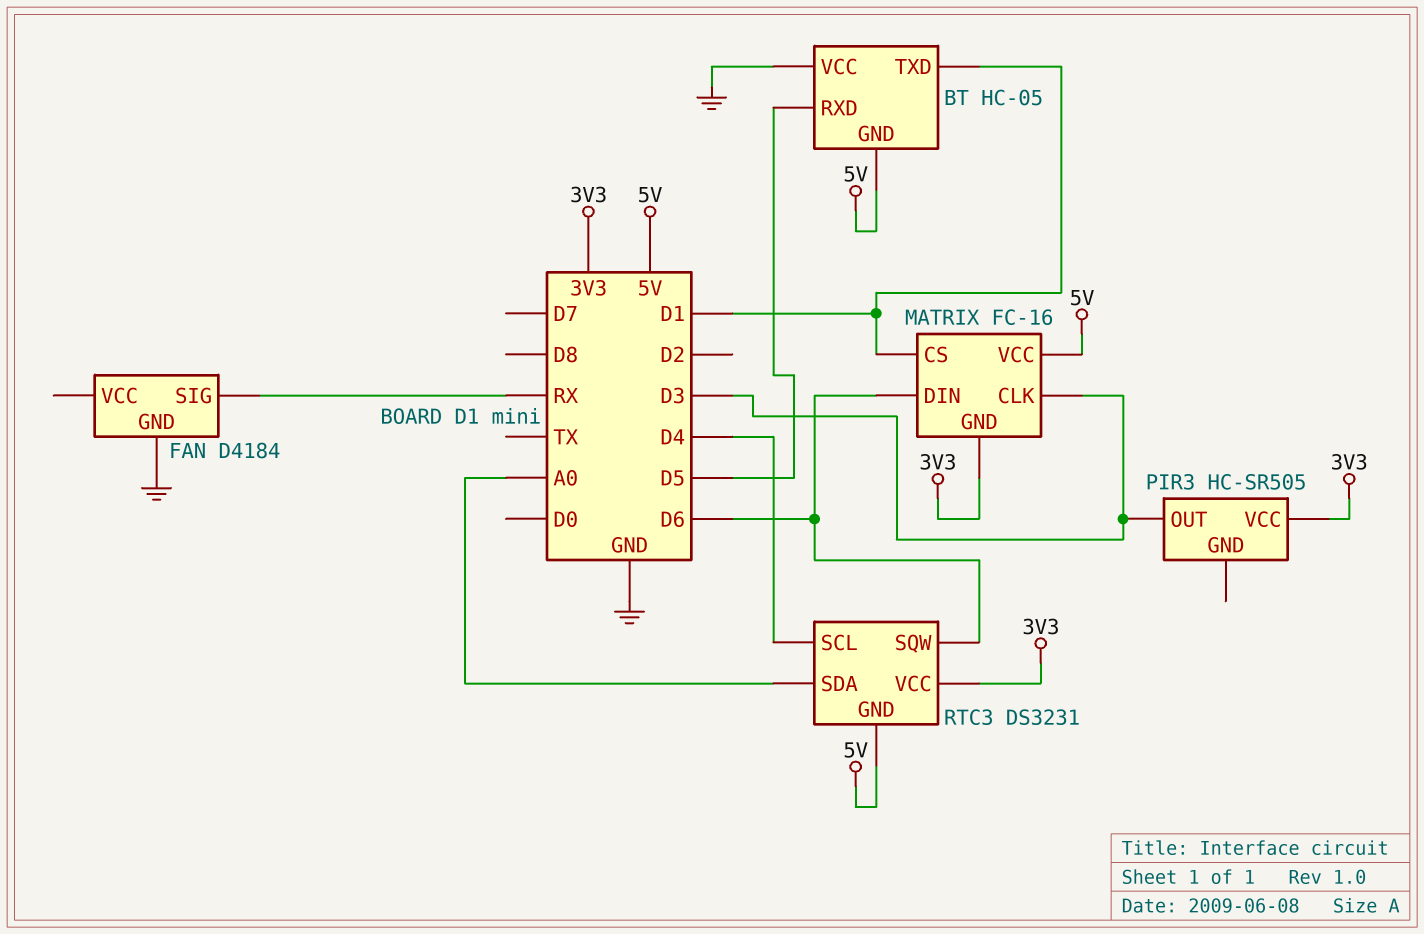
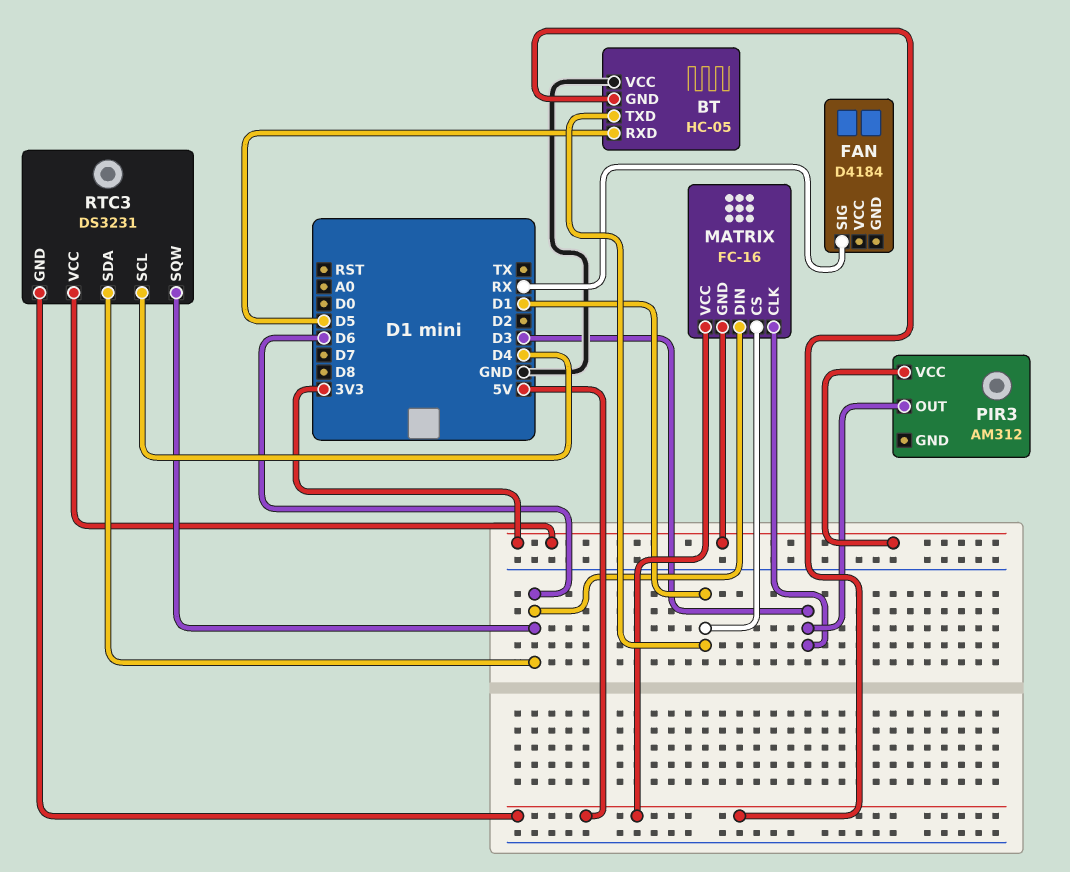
FAN pin GND: GND -> none
PIR3: HC-SR505 -> AM312
RTC3 pin SDA: A0 -> D6

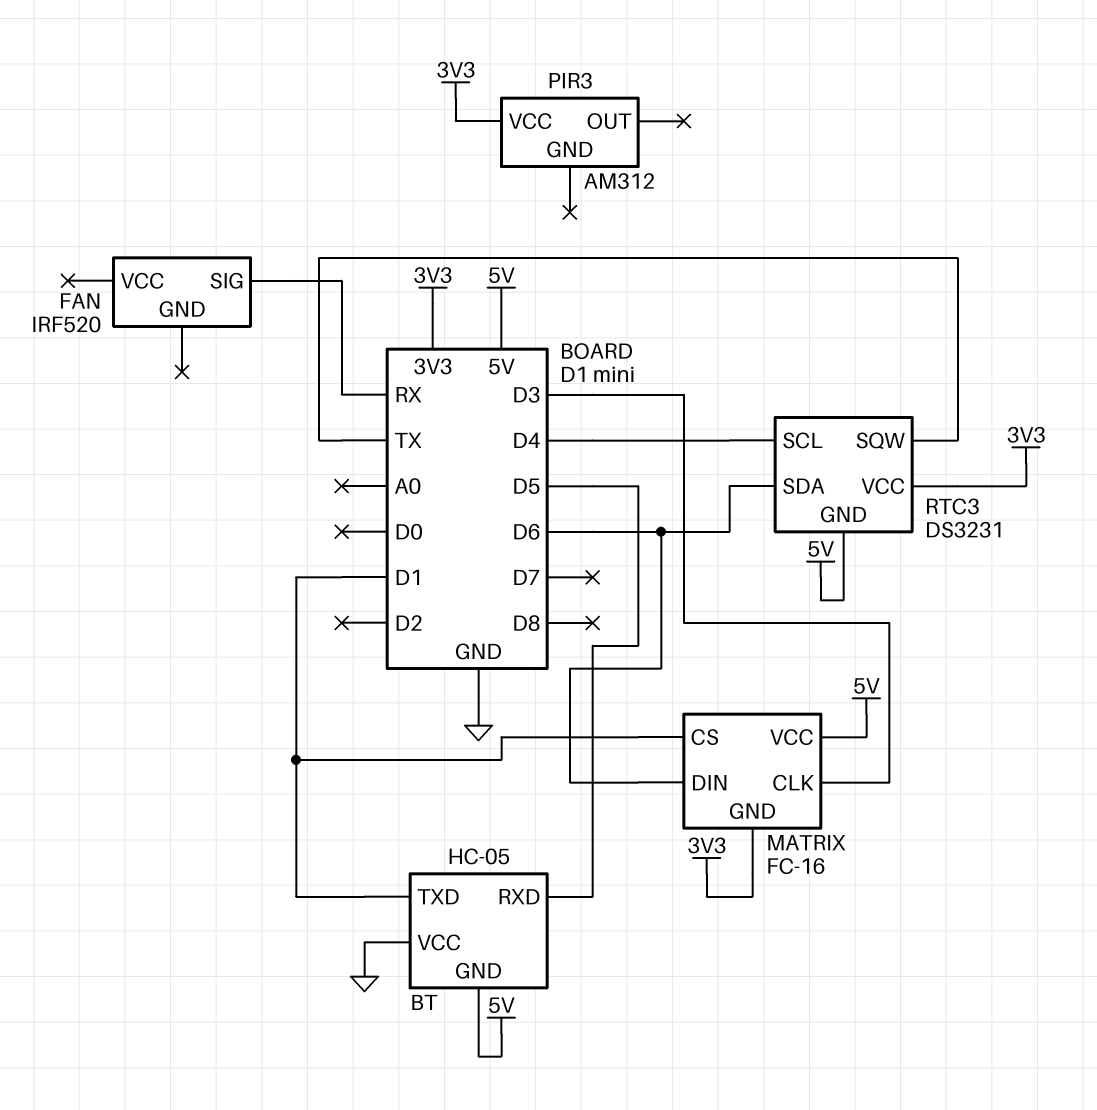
FAN: D4184 -> IRF520
PIR3 pin OUT: D3 -> none
RTC3 pin SQW: D6 -> TX

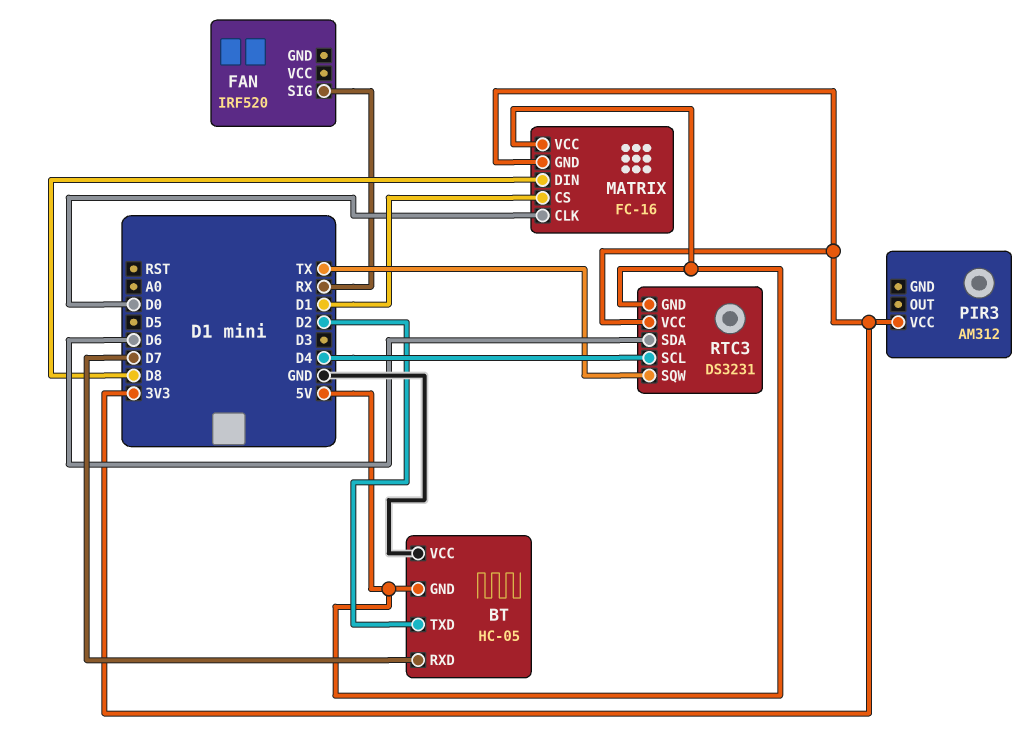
BT pin RXD: D5 -> D7
BT pin TXD: D1 -> D2
MATRIX pin CLK: D3 -> D0
MATRIX pin DIN: D6 -> D8

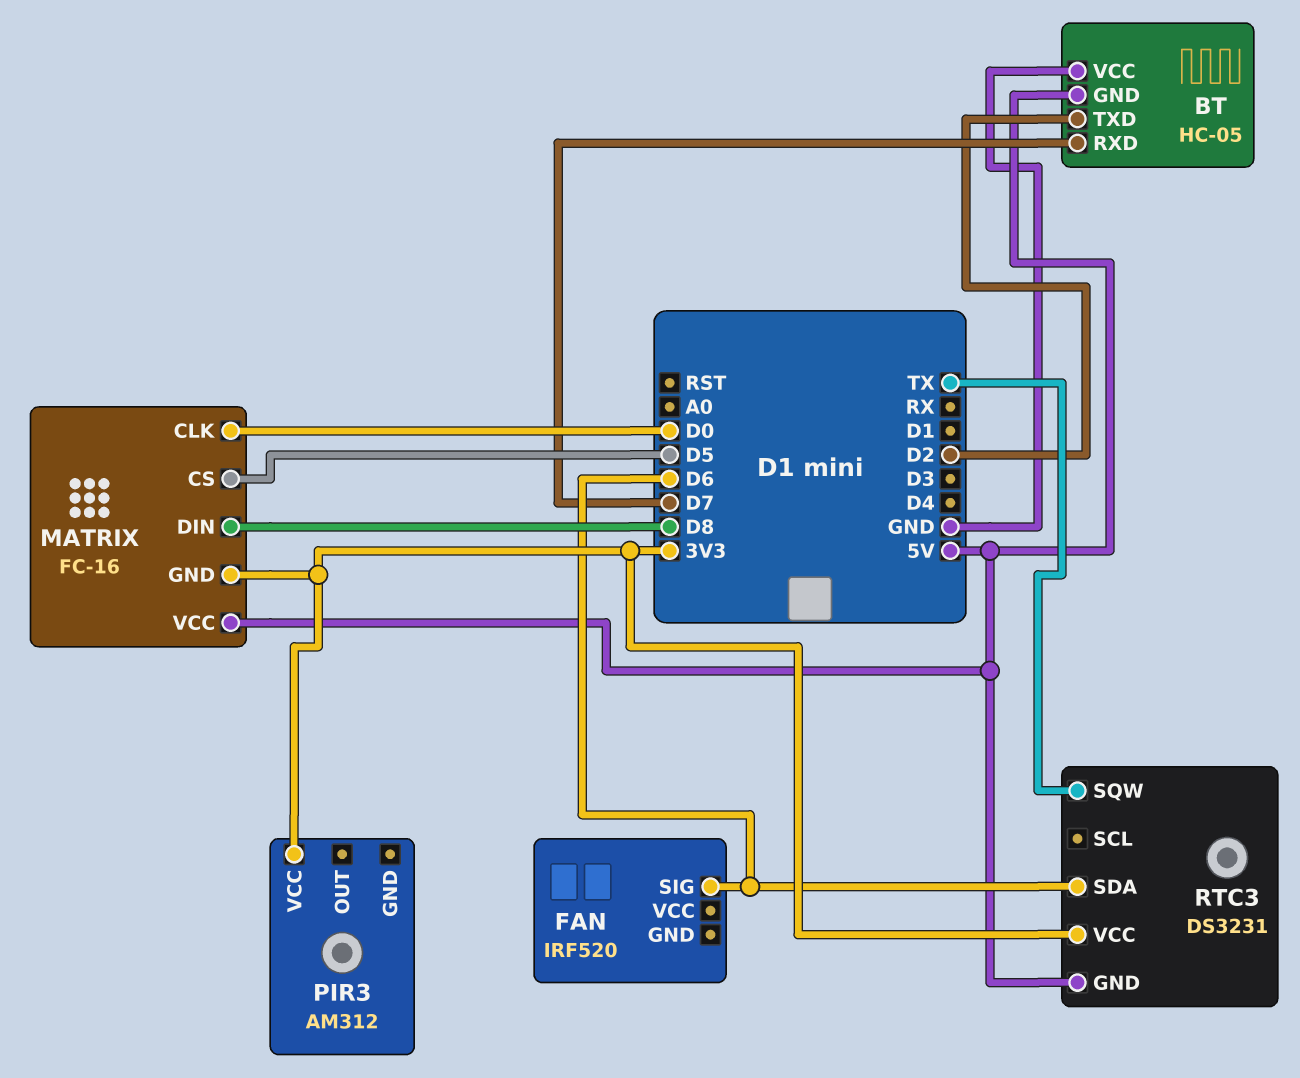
FAN pin SIG: RX -> D6
MATRIX pin CS: D1 -> D5
RTC3 pin SCL: D4 -> none

